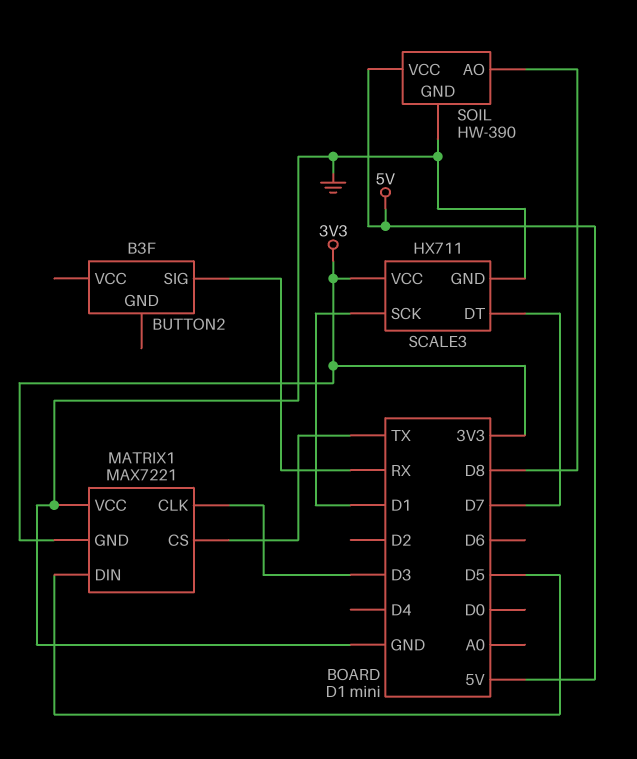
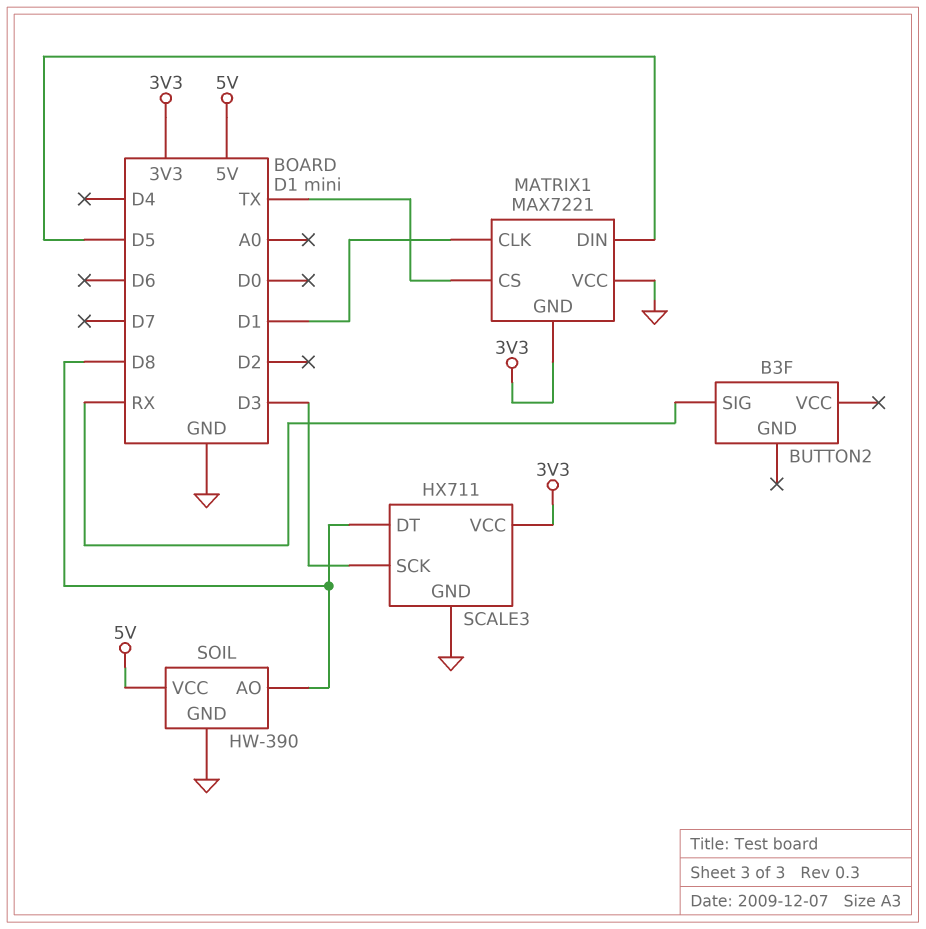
MATRIX1 pin CLK: D3 -> D1
SCALE3 pin DT: D7 -> D8
SCALE3 pin SCK: D1 -> D3

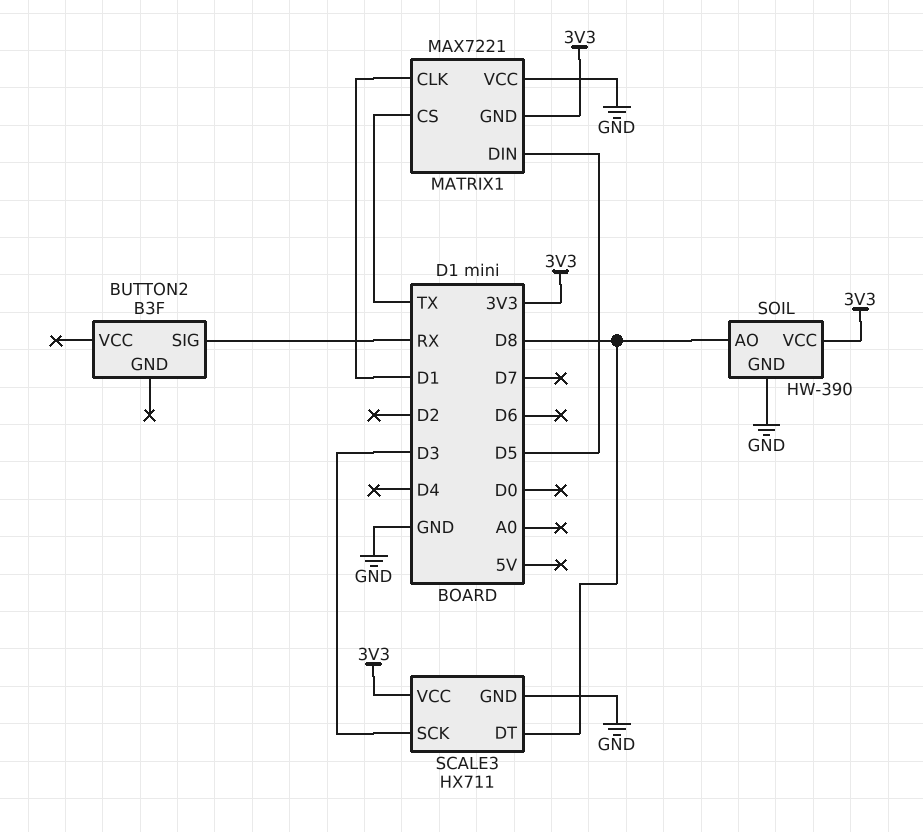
SOIL pin VCC: 5V -> 3V3

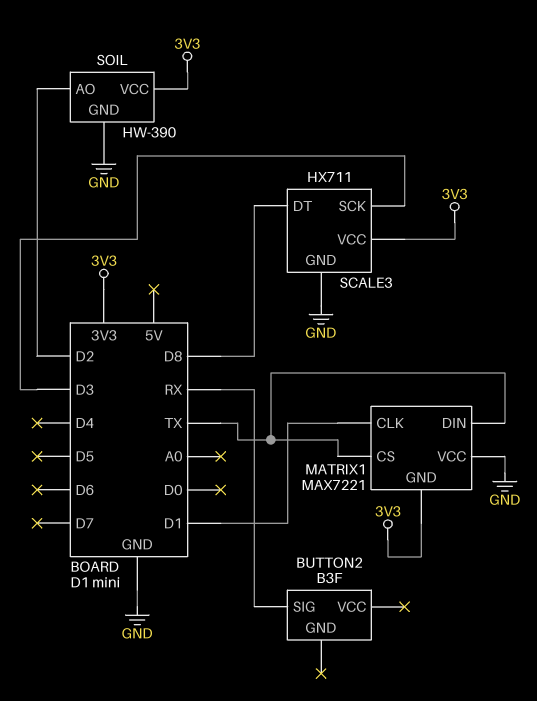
MATRIX1 pin DIN: D5 -> TX
SOIL pin AO: D8 -> D2

